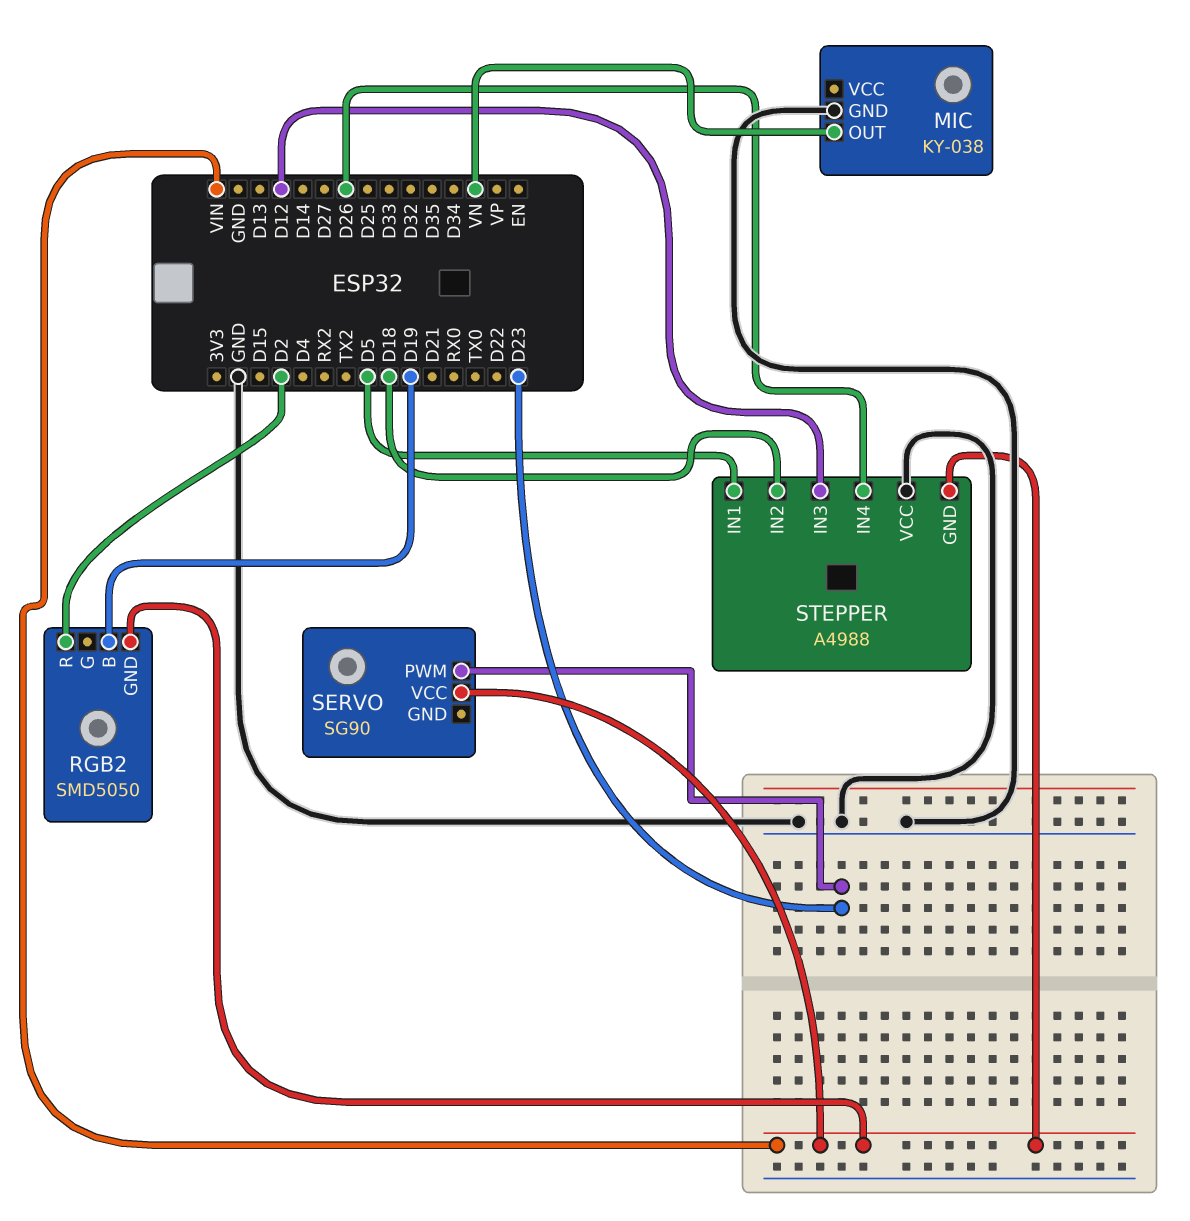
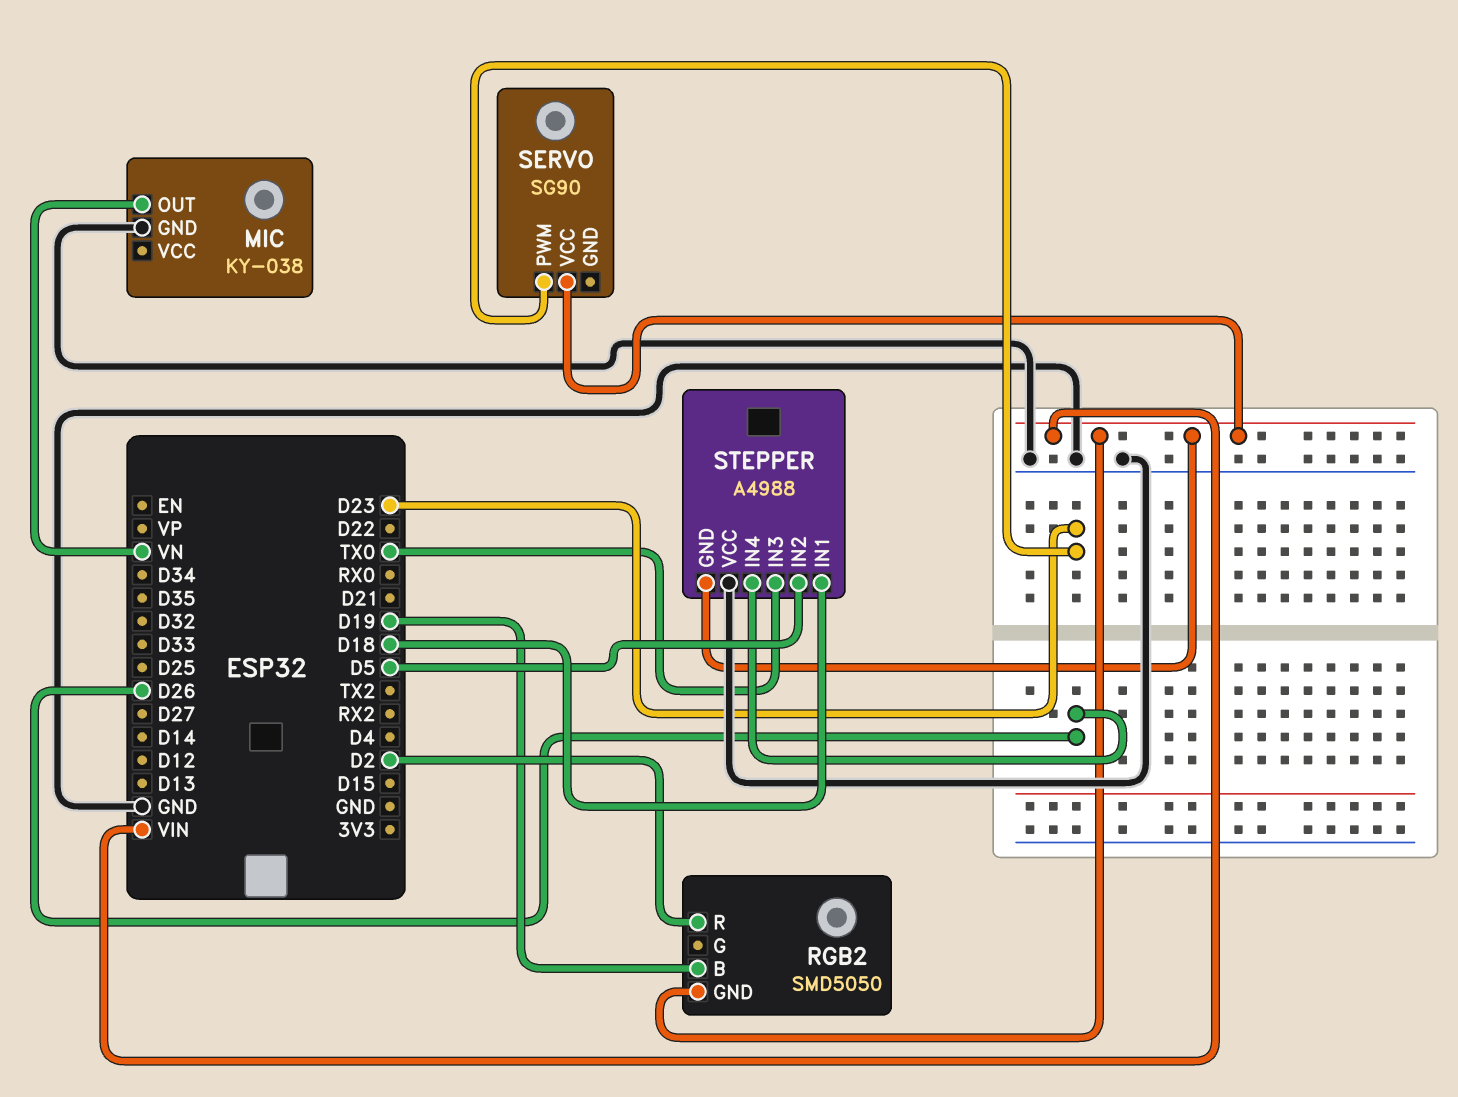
STEPPER pin IN1: D5 -> D18
STEPPER pin IN2: D18 -> D5
STEPPER pin IN3: D12 -> TX0

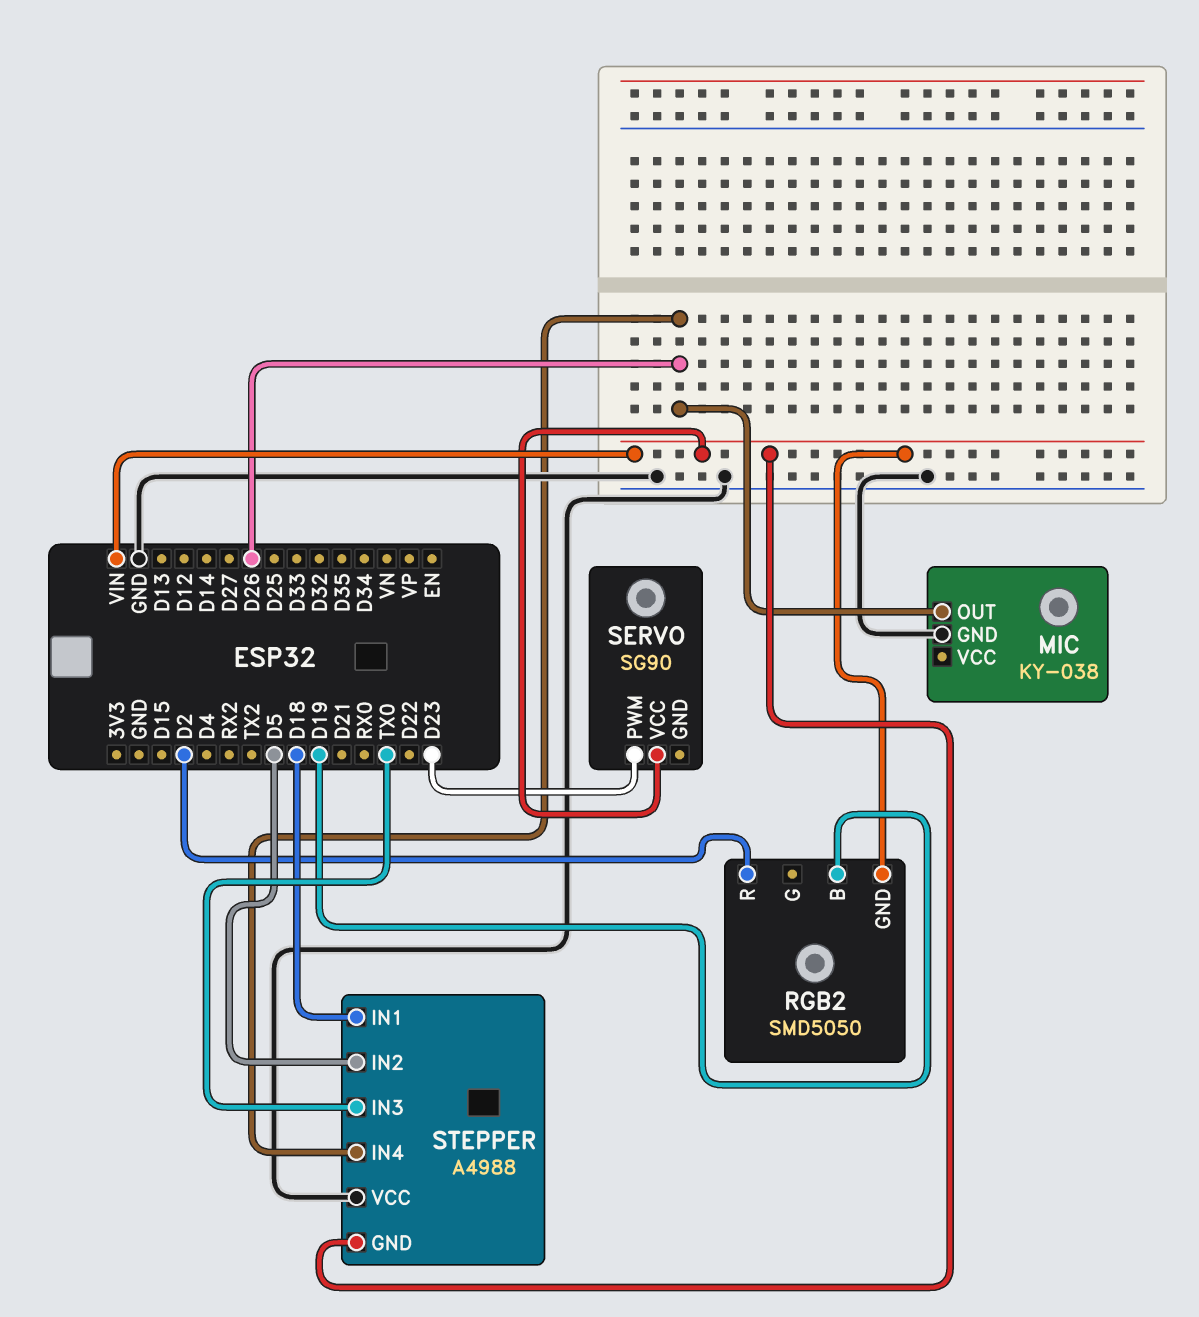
MIC pin OUT: VN -> D26

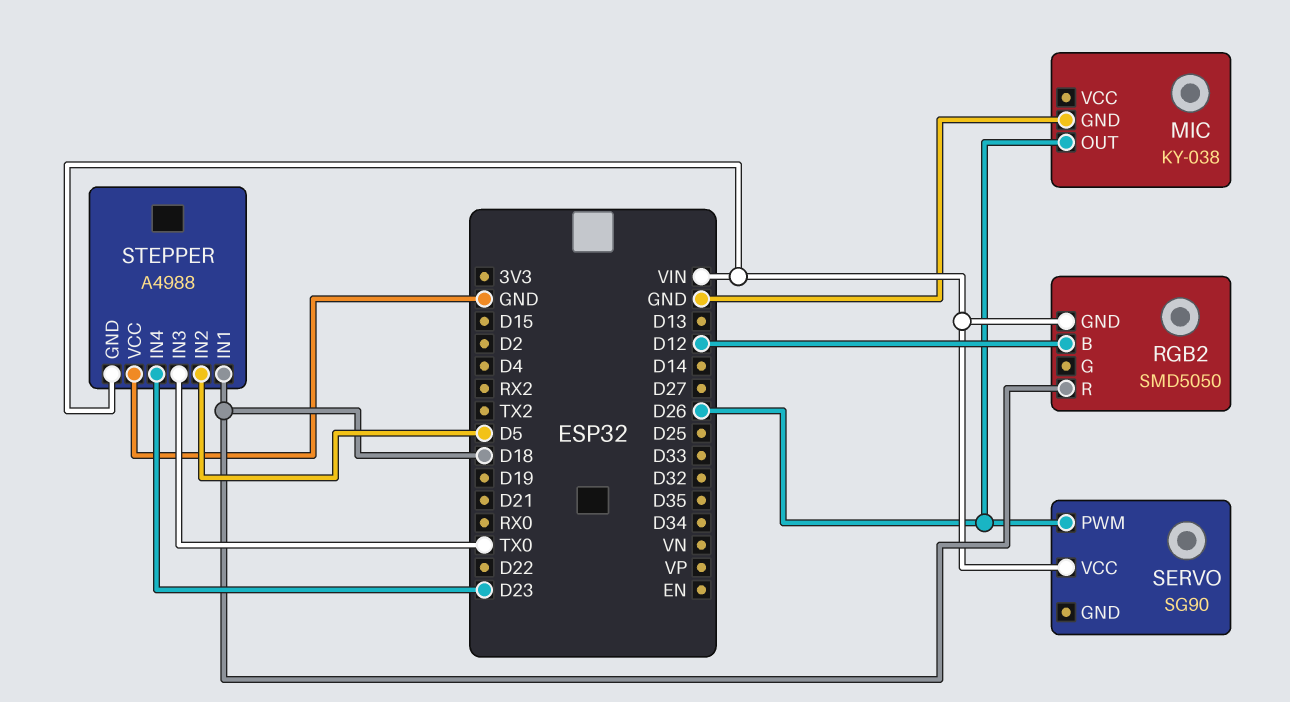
RGB2 pin B: D19 -> D12
RGB2 pin R: D2 -> D18
SERVO pin PWM: D23 -> D26
STEPPER pin IN4: D26 -> D23

